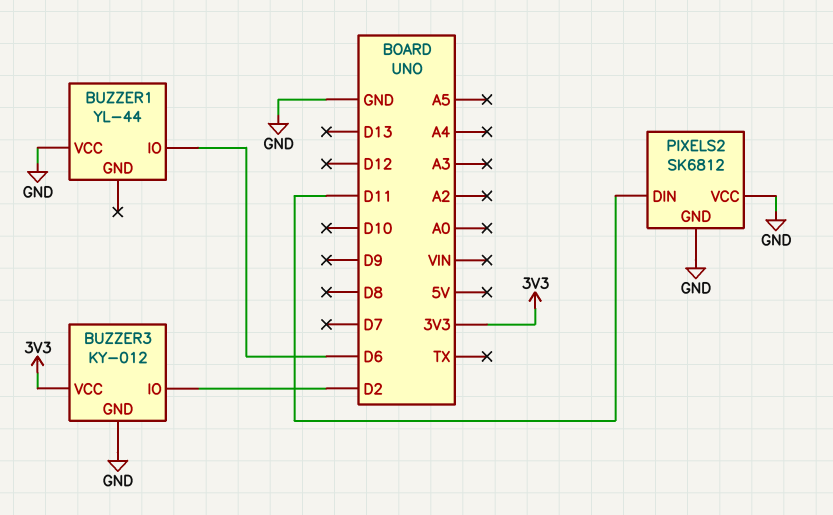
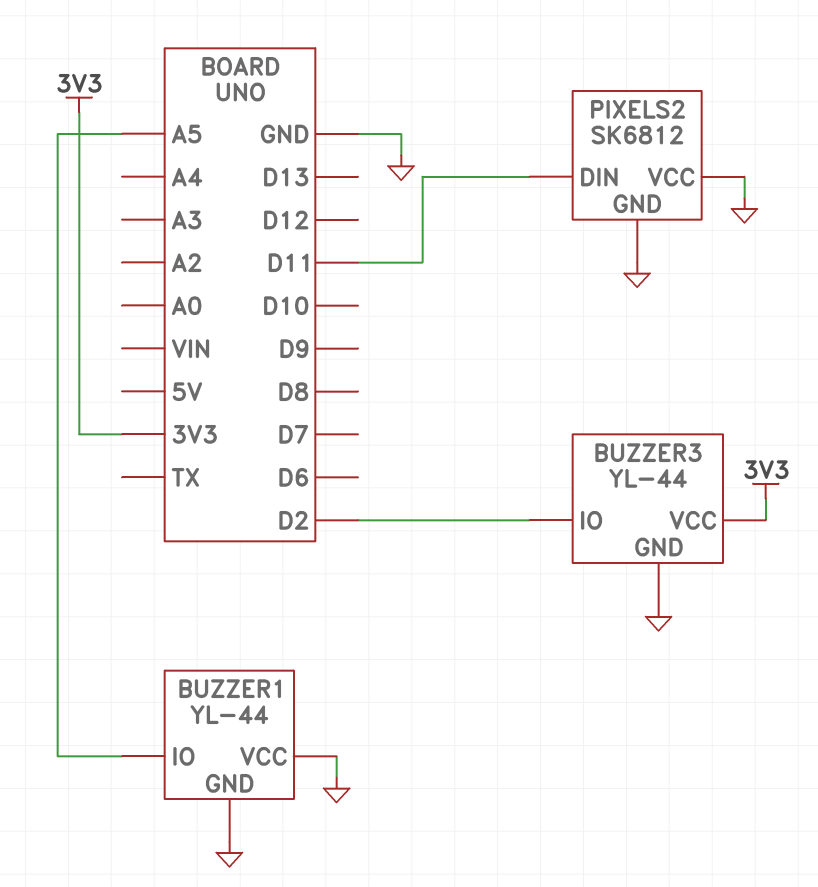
BUZZER1 pin GND: none -> GND
BUZZER1 pin IO: D6 -> A5
BUZZER3: KY-012 -> YL-44

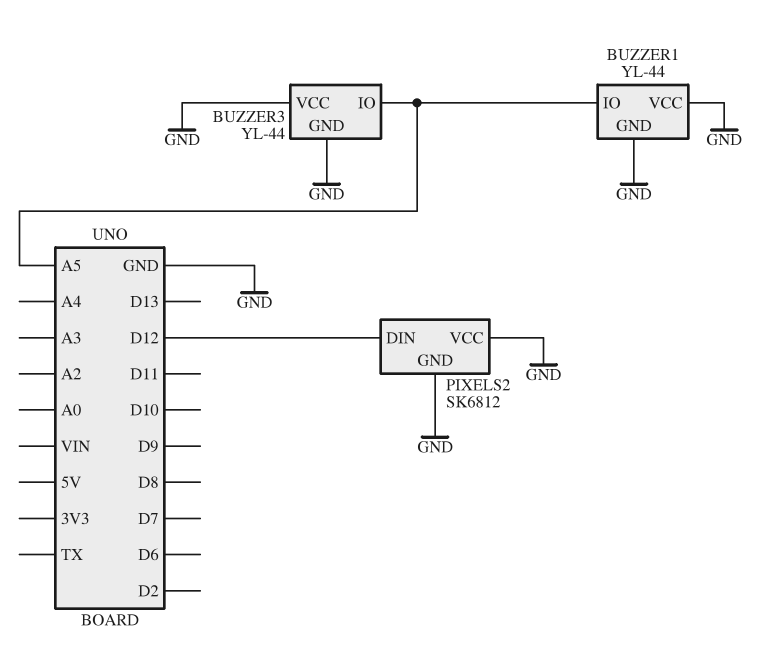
BUZZER3 pin IO: D2 -> A5
BUZZER3 pin VCC: 3V3 -> GND
PIXELS2 pin DIN: D11 -> D12

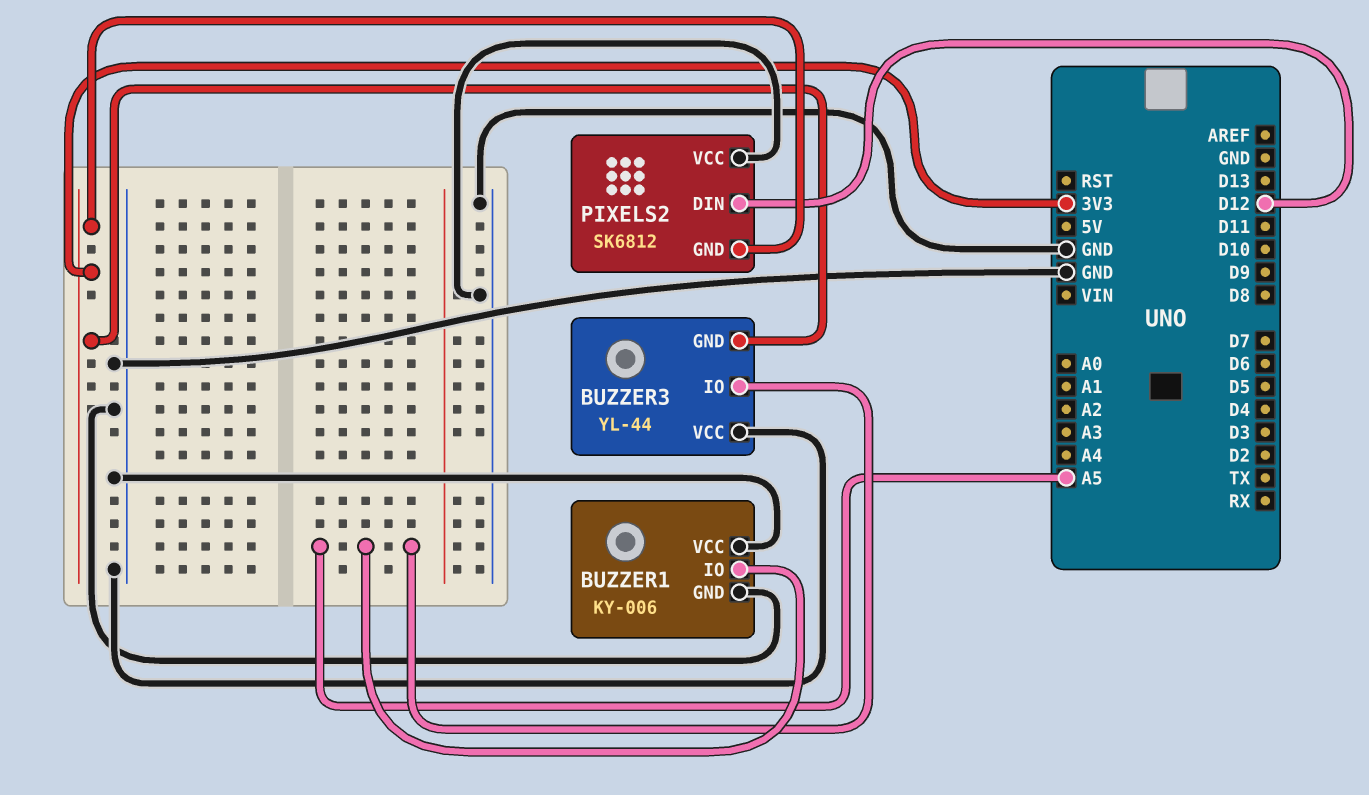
BUZZER1: YL-44 -> KY-006
BUZZER3 pin GND: GND -> 3V3
PIXELS2 pin GND: GND -> 3V3

